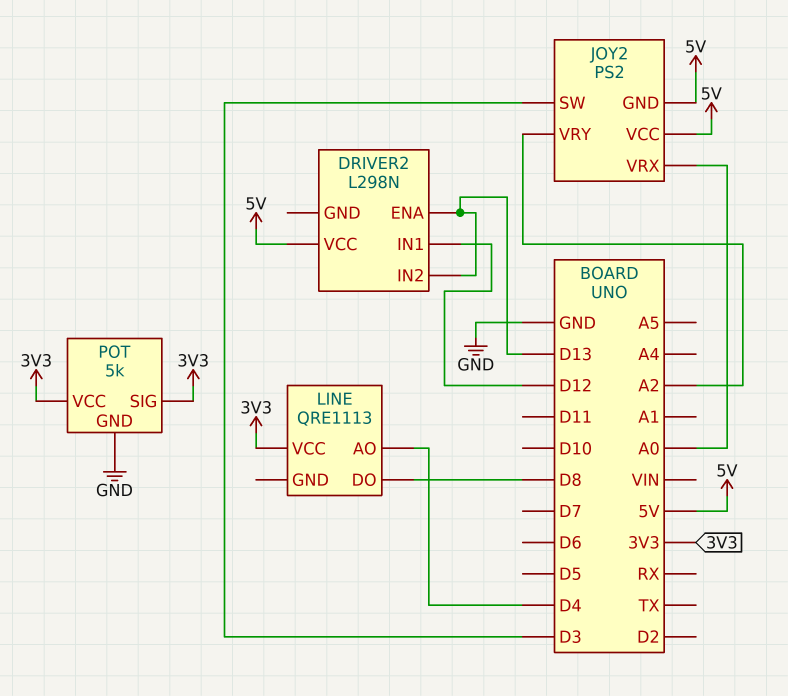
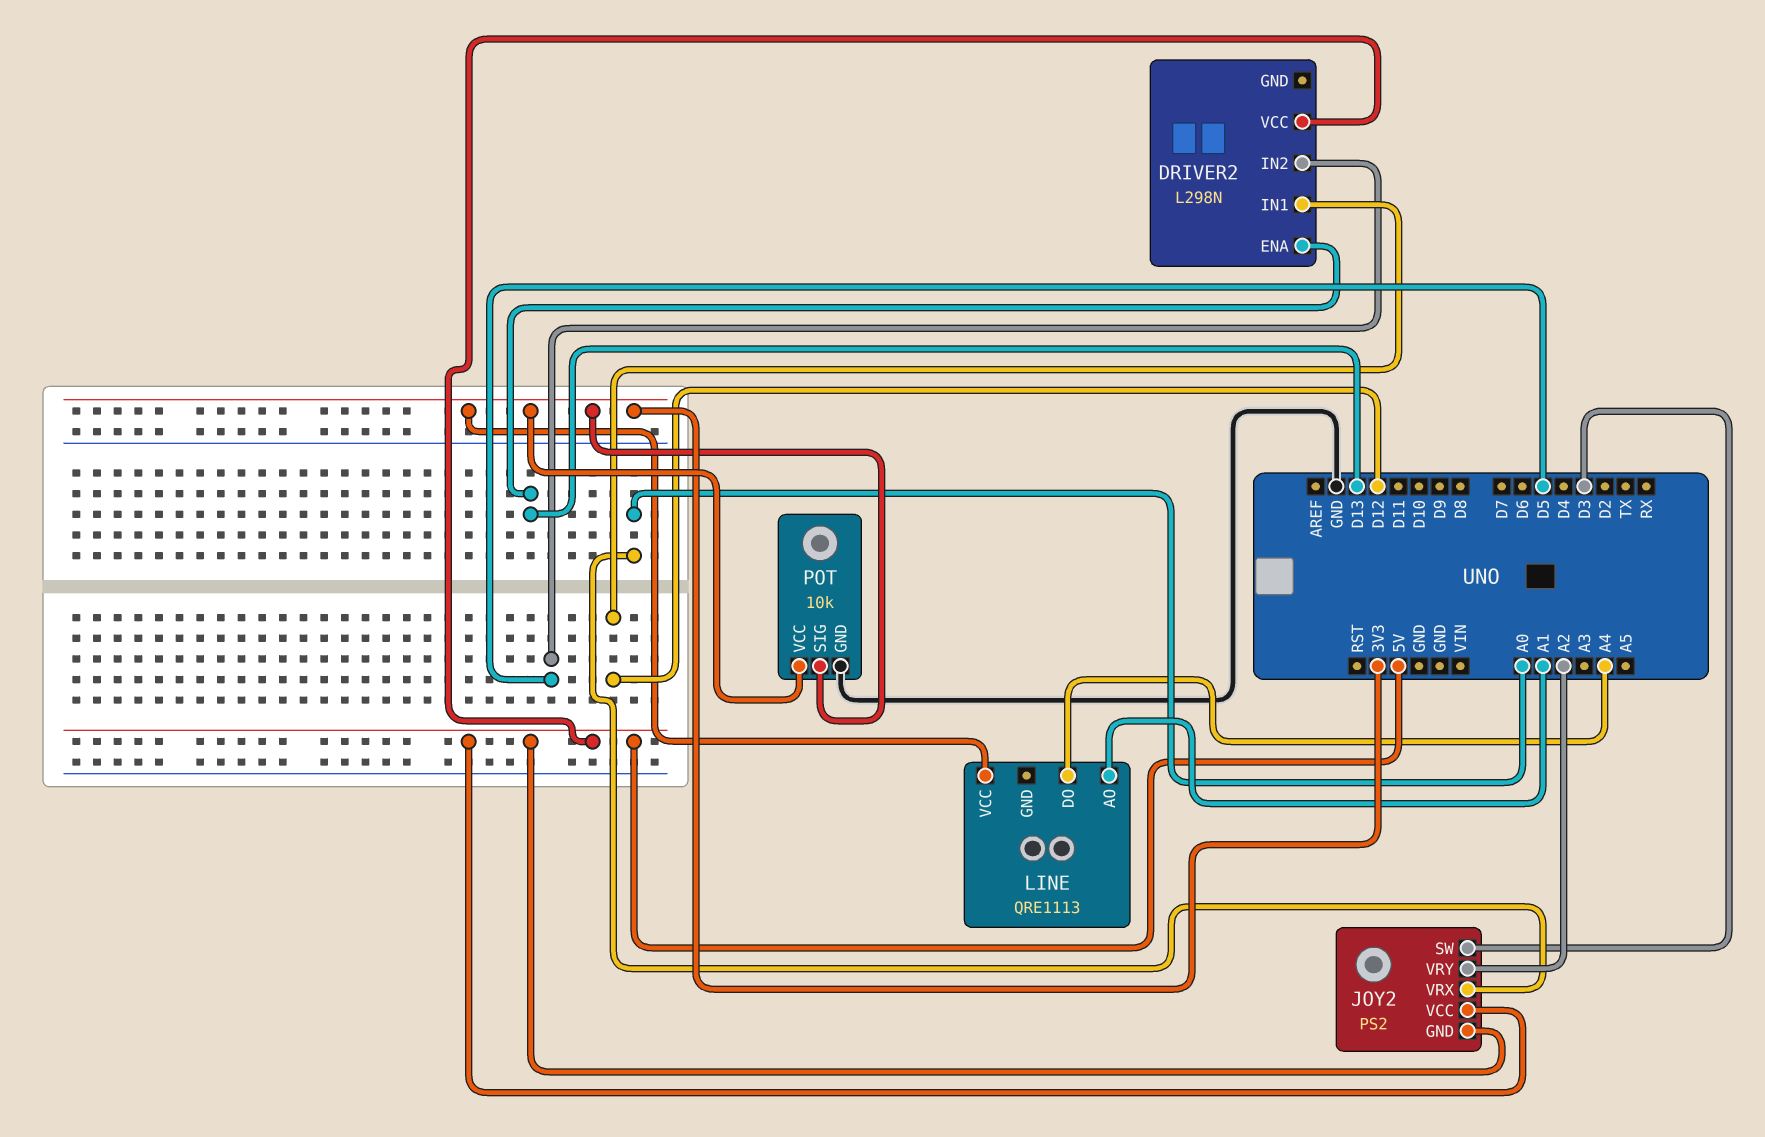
DRIVER2 pin IN2: D13 -> D5
LINE pin AO: D4 -> A1
LINE pin DO: D8 -> A4
POT: 5k -> 10k

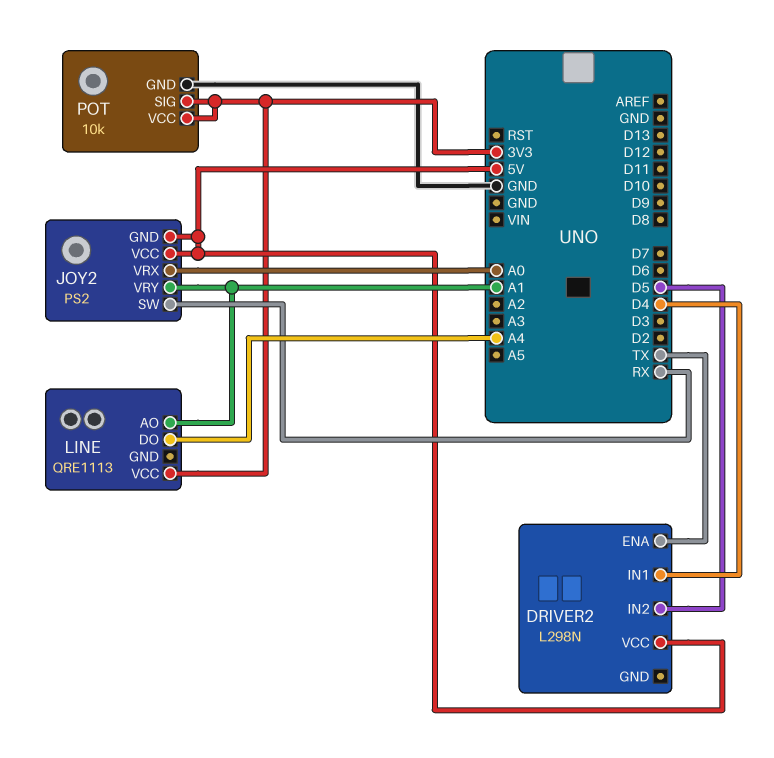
DRIVER2 pin ENA: D13 -> TX
DRIVER2 pin IN1: D12 -> D4
JOY2 pin SW: D3 -> RX
JOY2 pin VRY: A2 -> A1

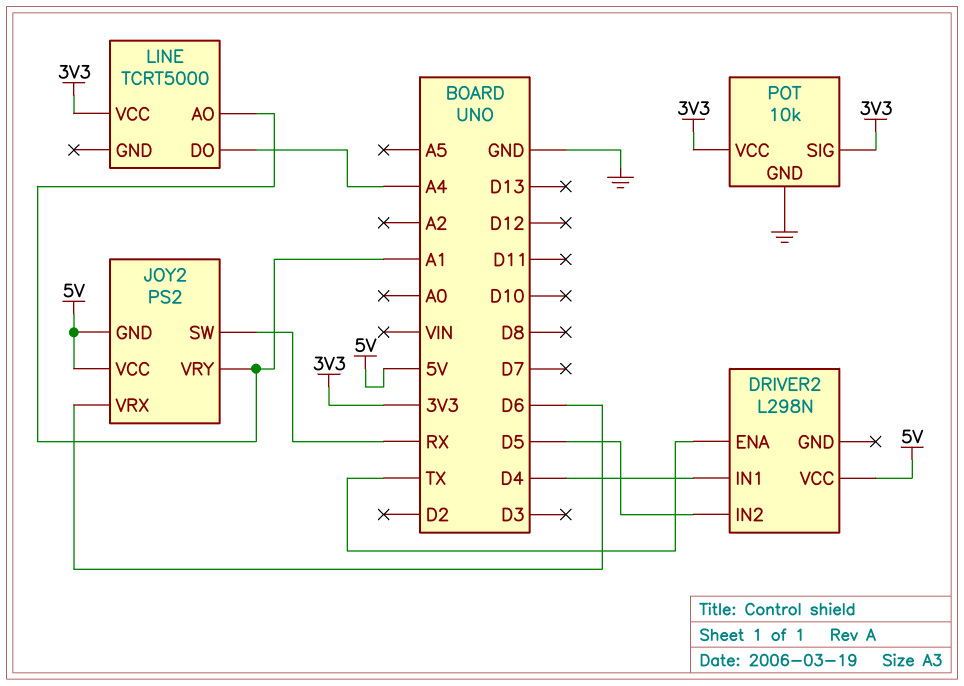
JOY2 pin VRX: A0 -> D6
LINE: QRE1113 -> TCRT5000

